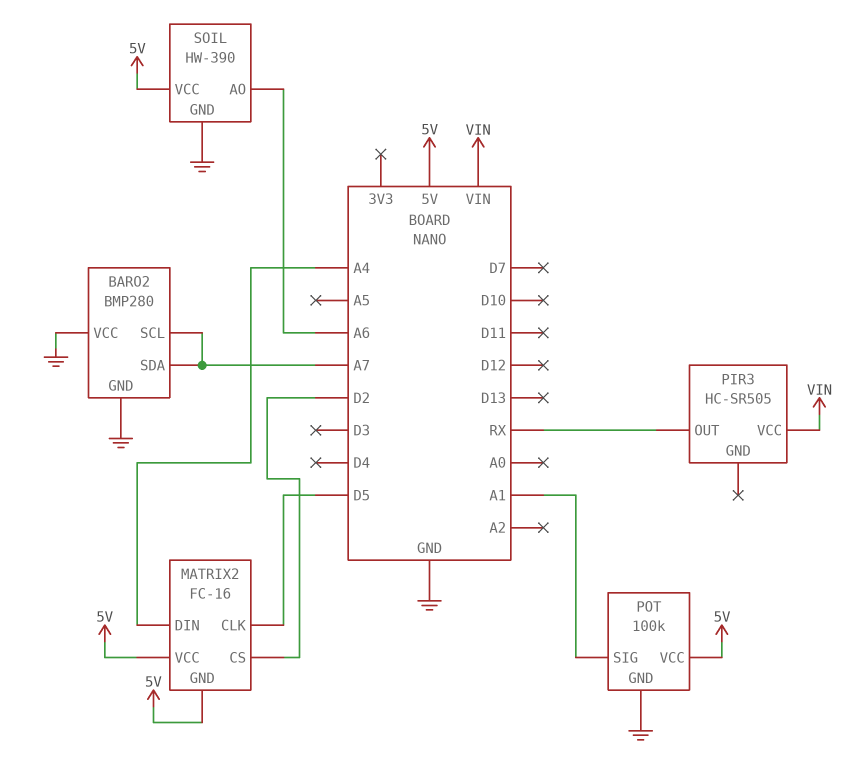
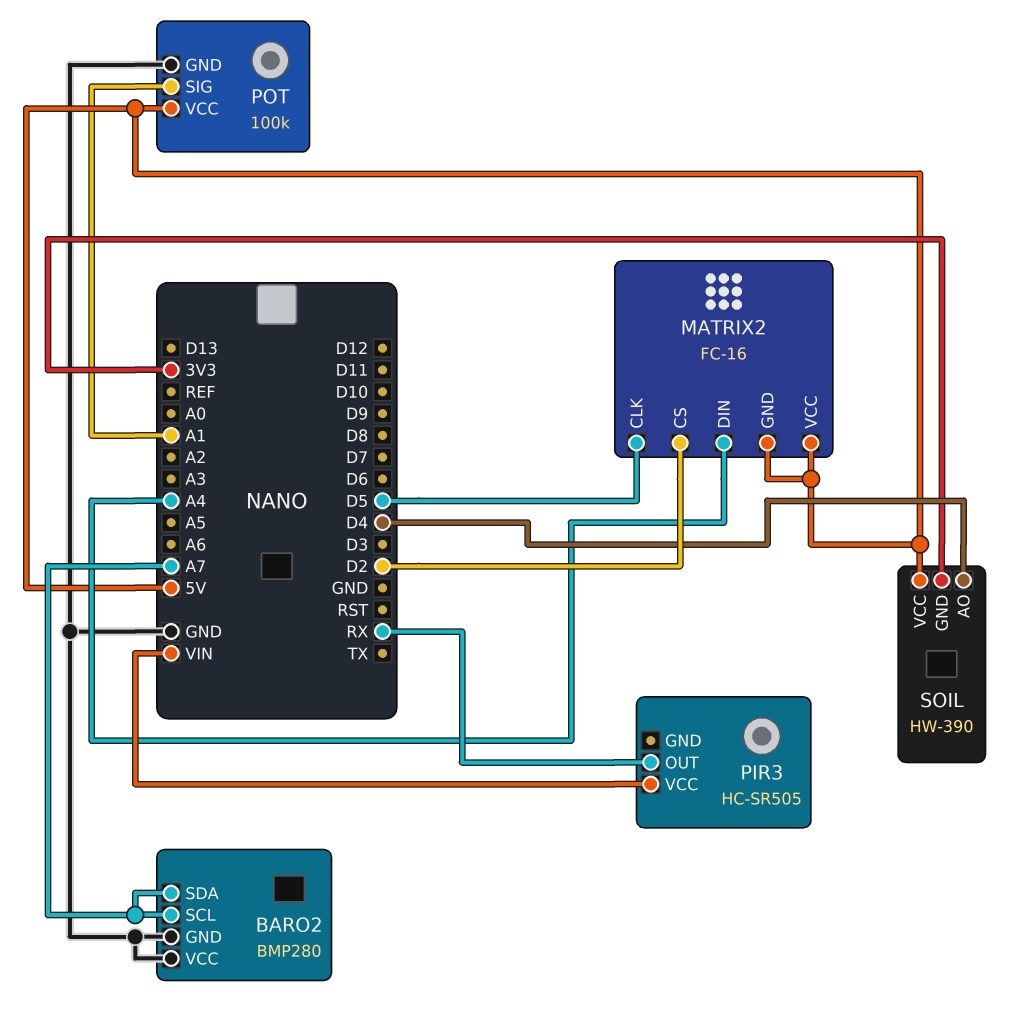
SOIL pin AO: A6 -> D4
SOIL pin GND: GND -> 3V3

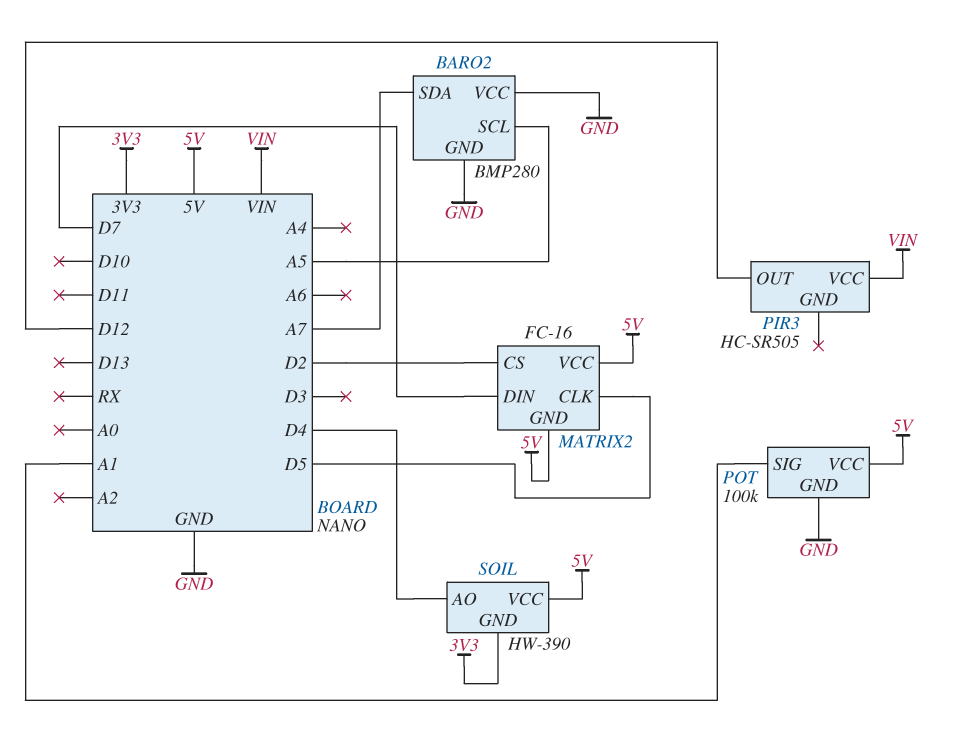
BARO2 pin SCL: A7 -> A5
MATRIX2 pin DIN: A4 -> D7
PIR3 pin OUT: RX -> D12

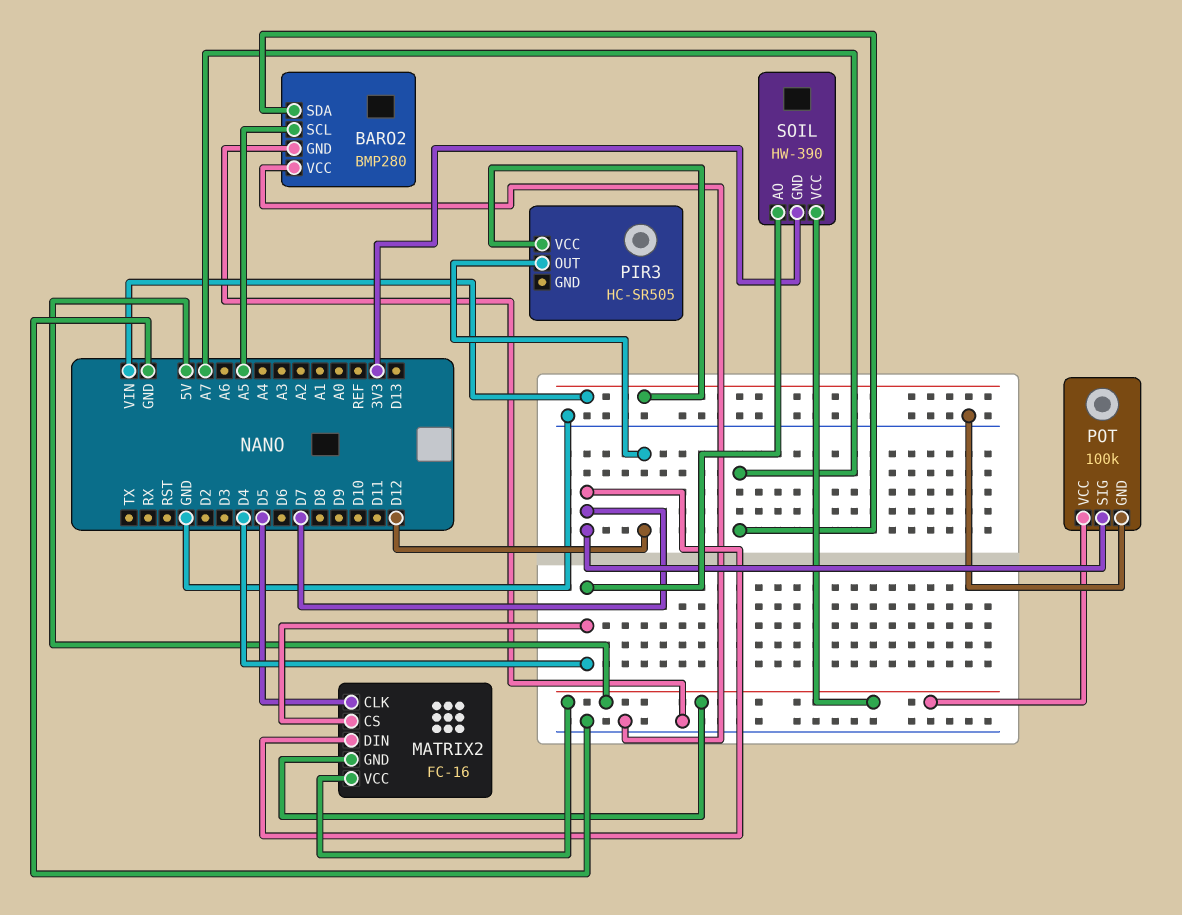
MATRIX2 pin CS: D2 -> D4
POT pin SIG: A1 -> D7

